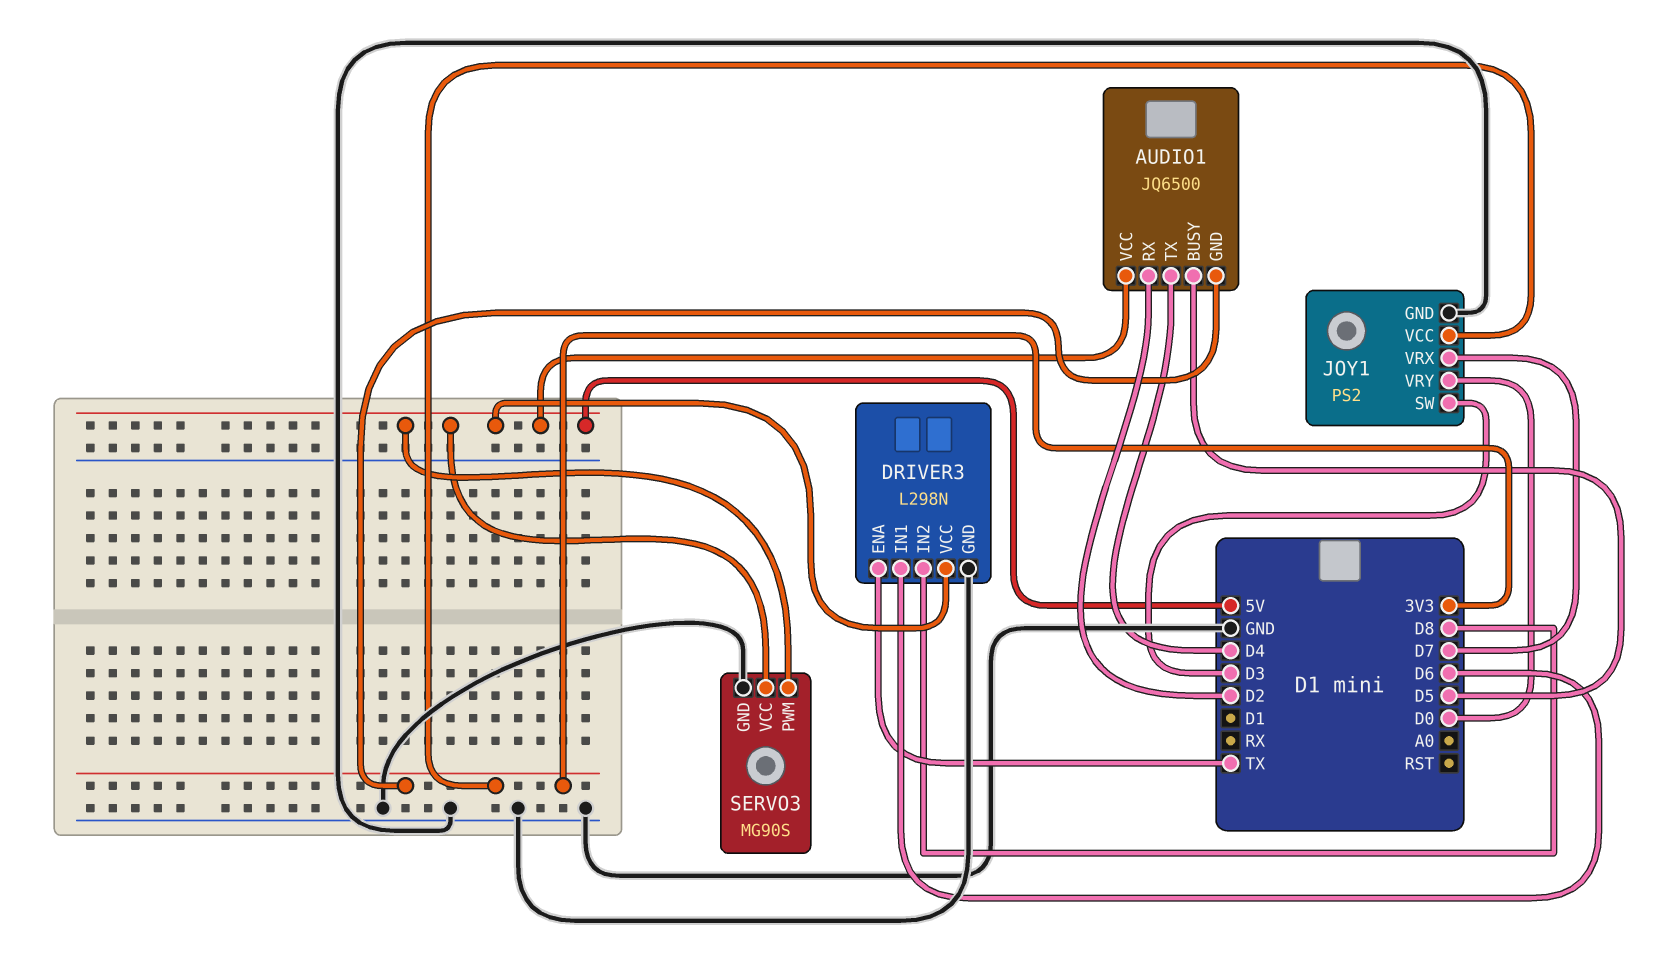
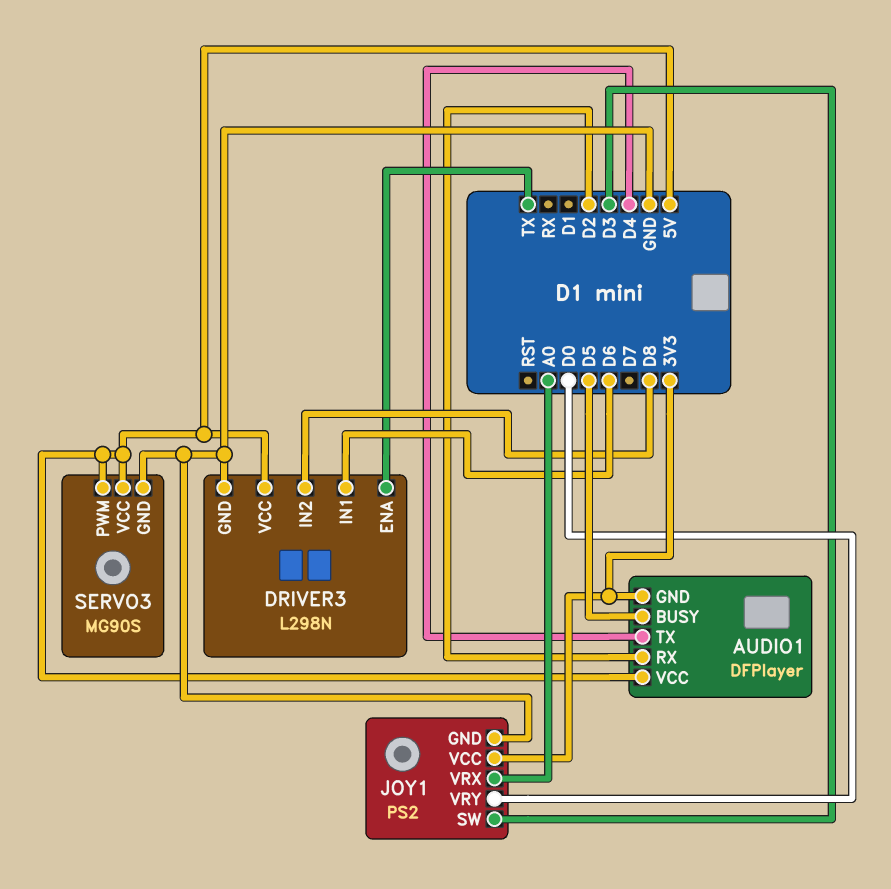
AUDIO1: JQ6500 -> DFPlayer
JOY1 pin VRX: D7 -> A0

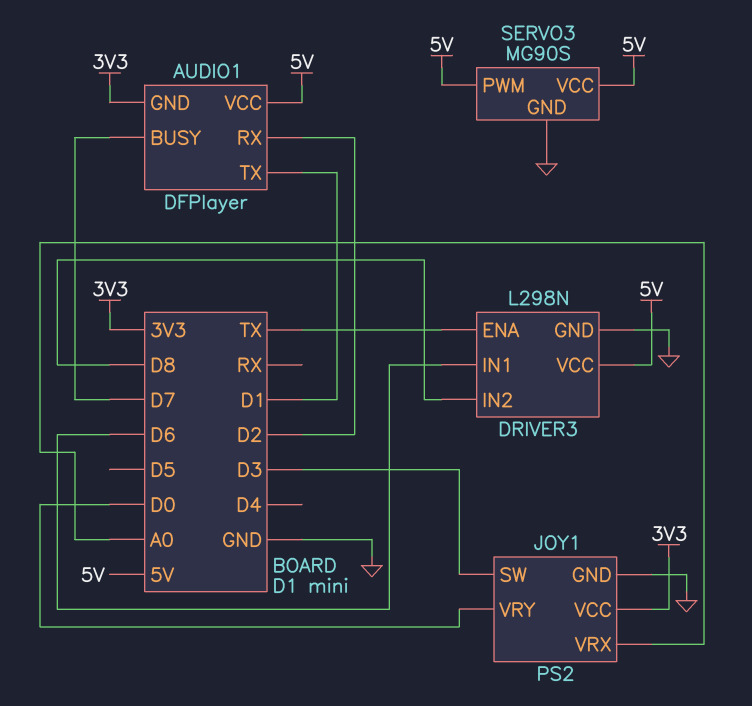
AUDIO1 pin BUSY: D5 -> D7
AUDIO1 pin TX: D4 -> D1

